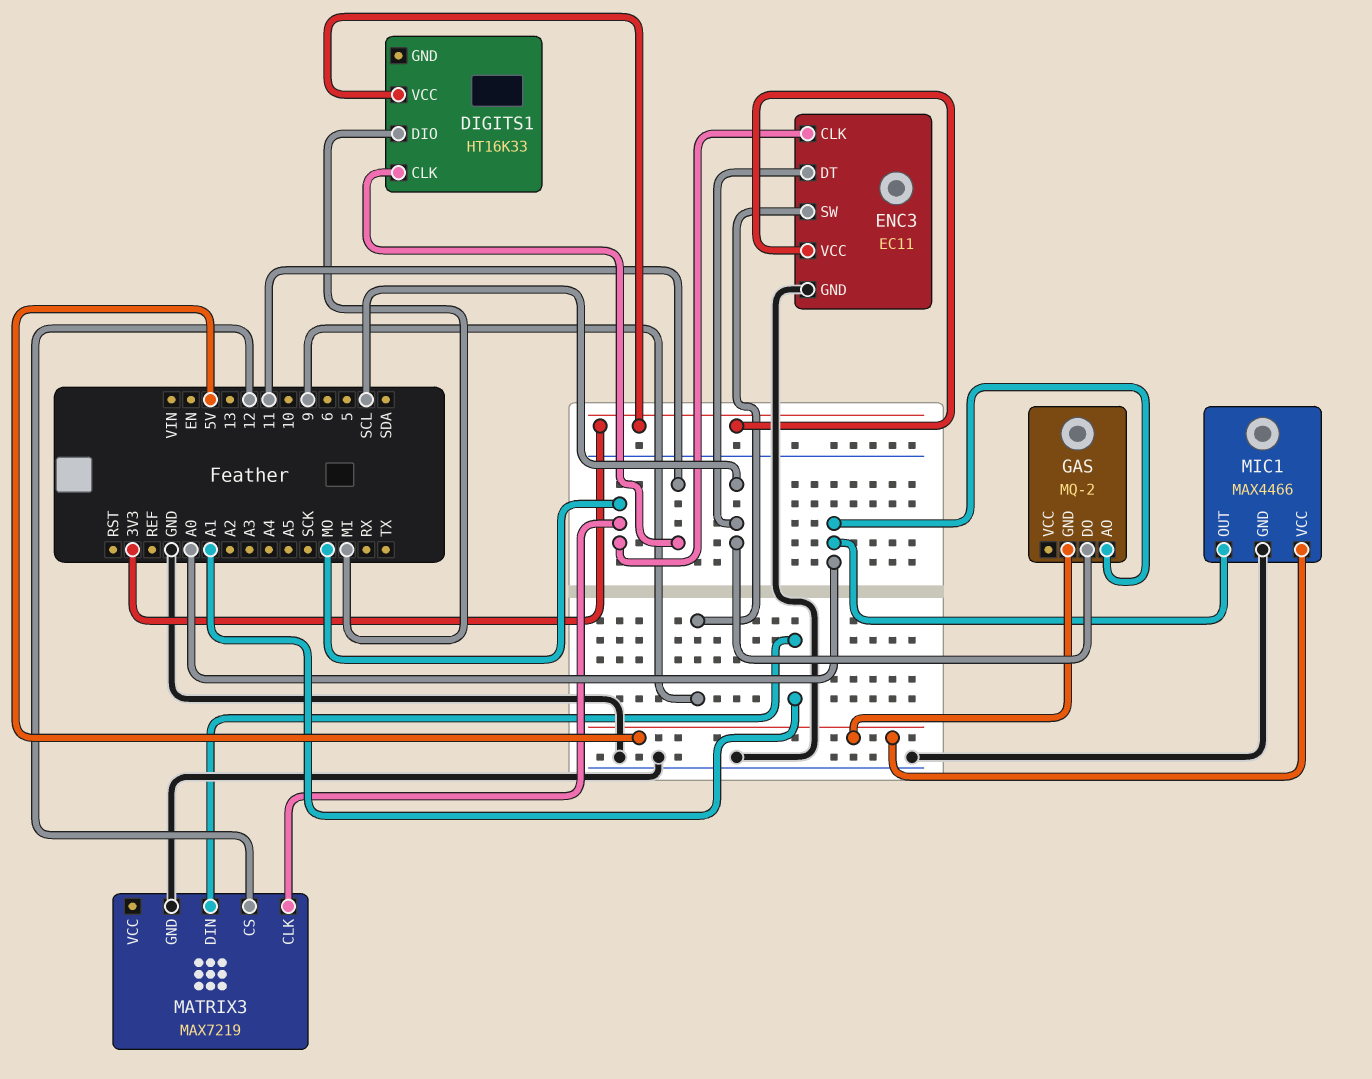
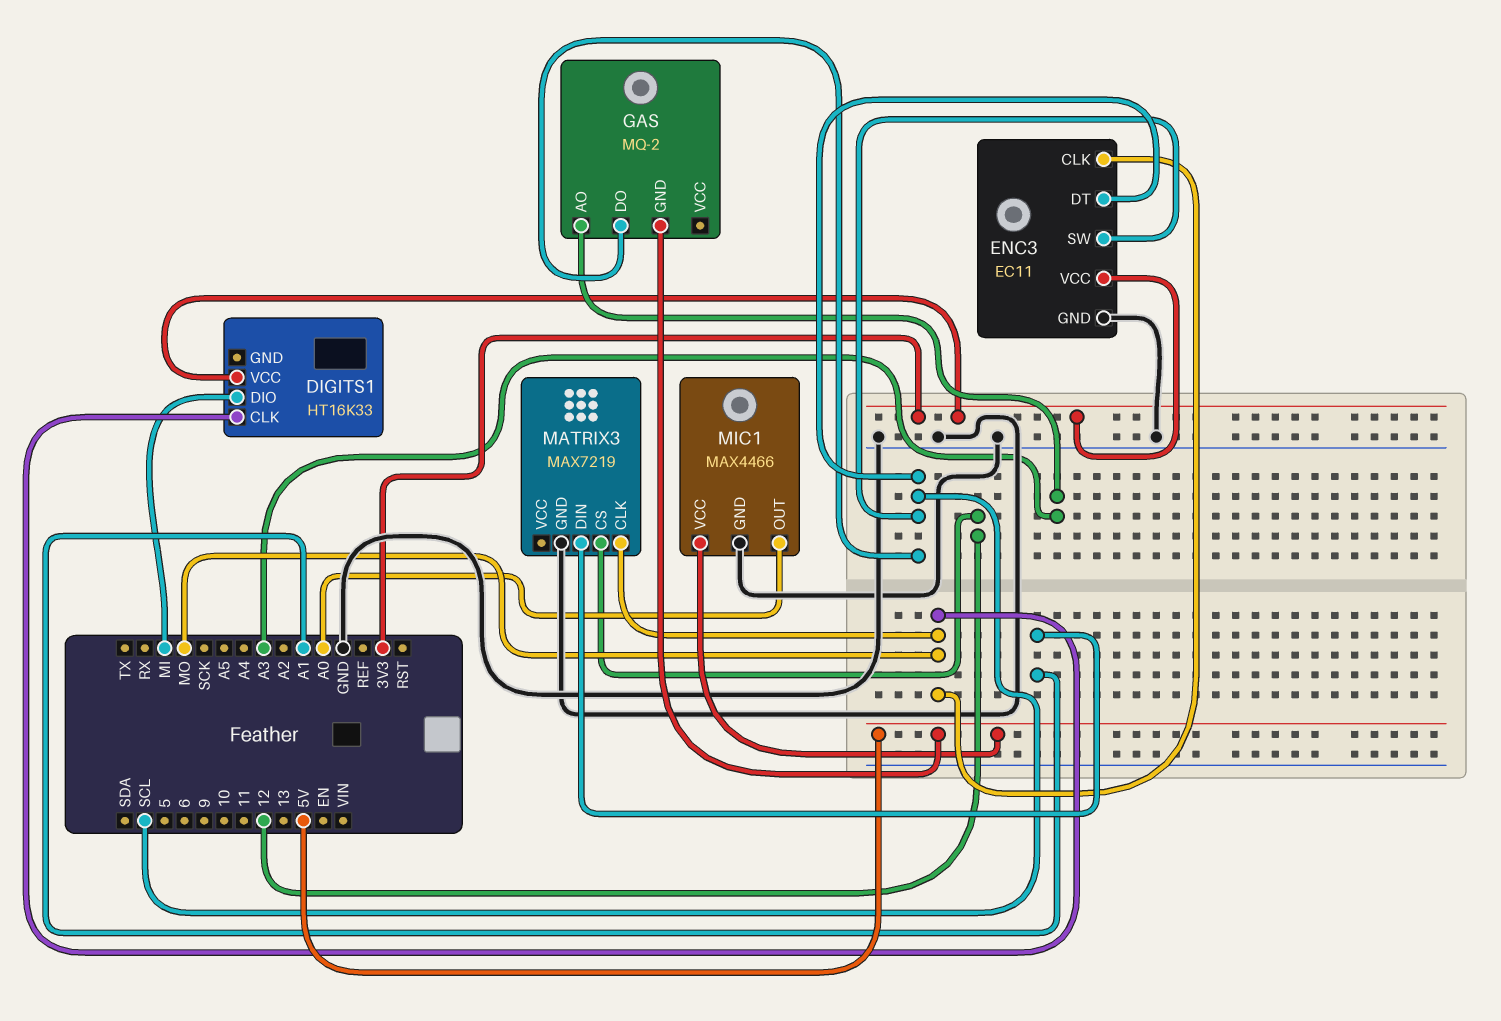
DIGITS1 pin CLK: 11 -> MO
ENC3 pin SW: 9 -> SCL
GAS pin AO: A0 -> A3

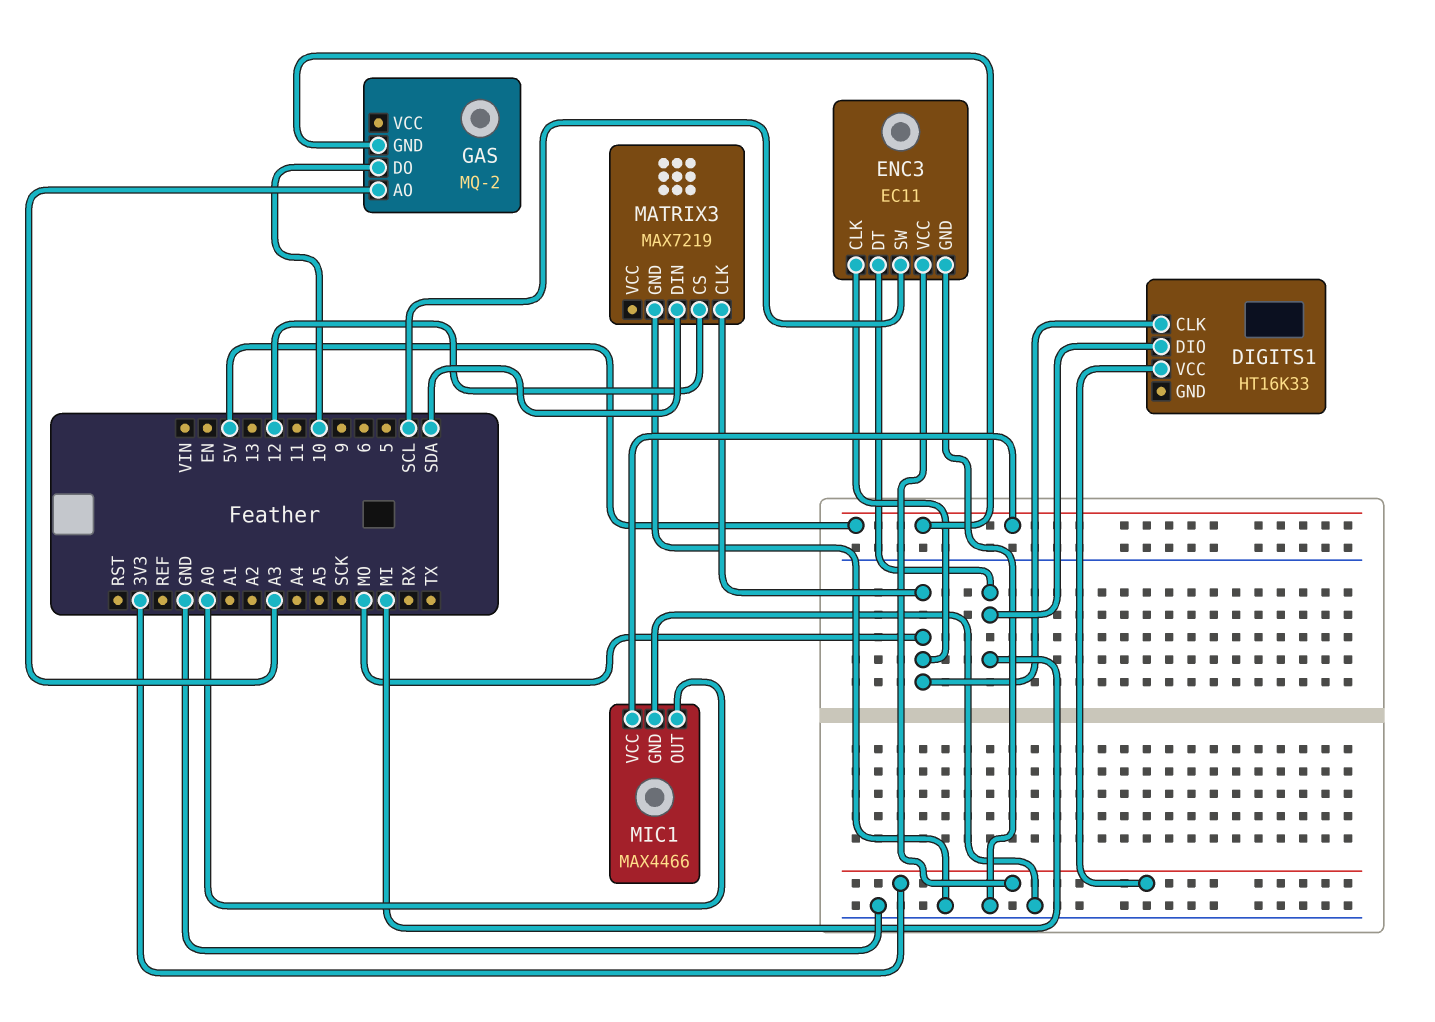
ENC3 pin DT: SCL -> MI
GAS pin DO: SCL -> 10
MATRIX3 pin DIN: A1 -> SDA

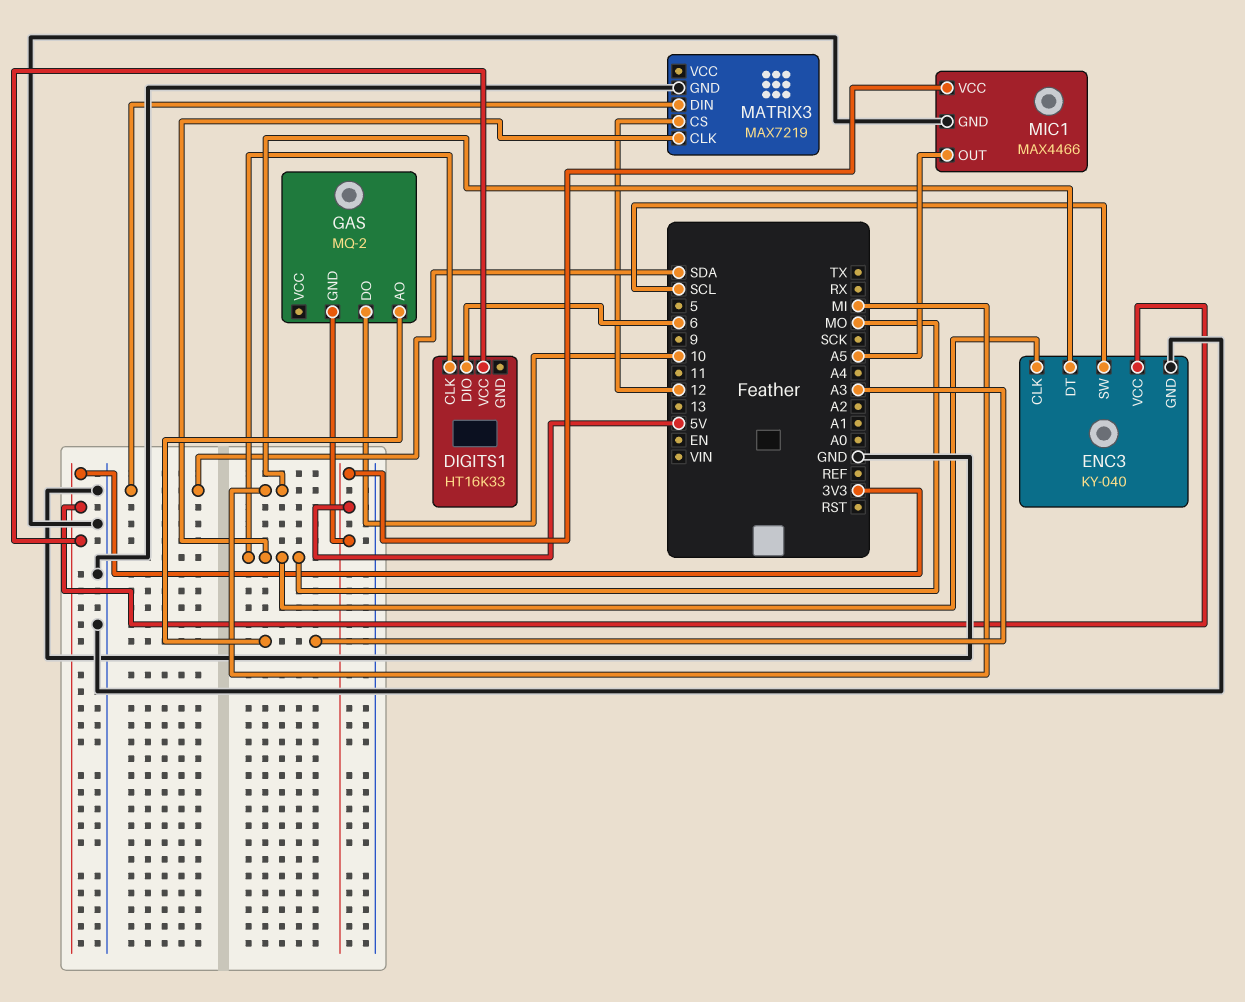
DIGITS1 pin DIO: MI -> 6
ENC3: EC11 -> KY-040
MIC1 pin OUT: A0 -> A5

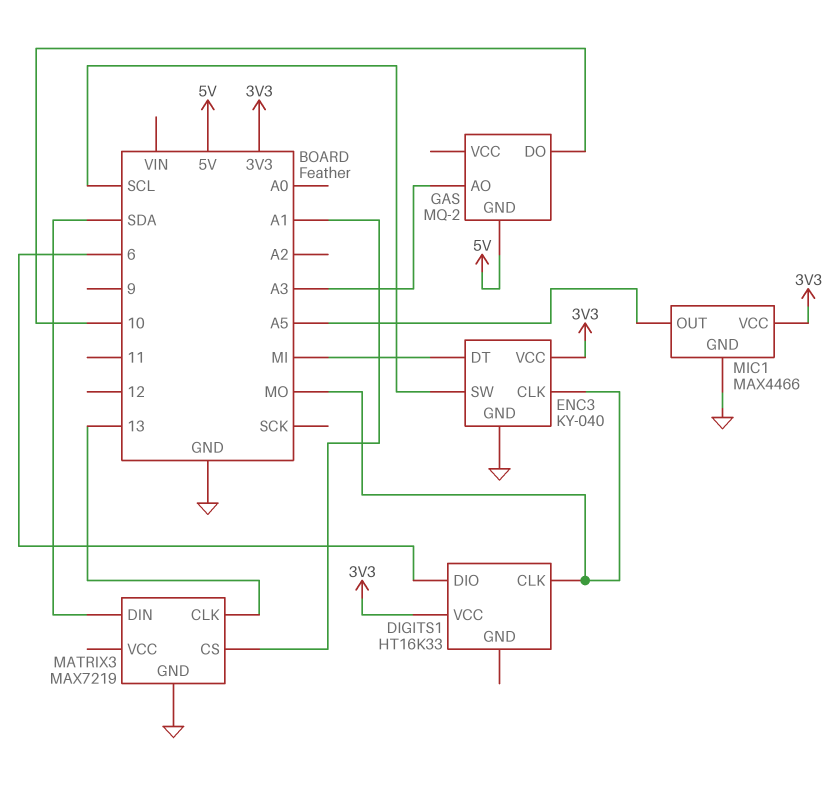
MATRIX3 pin CLK: MO -> 13
MATRIX3 pin CS: 12 -> A1
MIC1 pin VCC: 5V -> 3V3

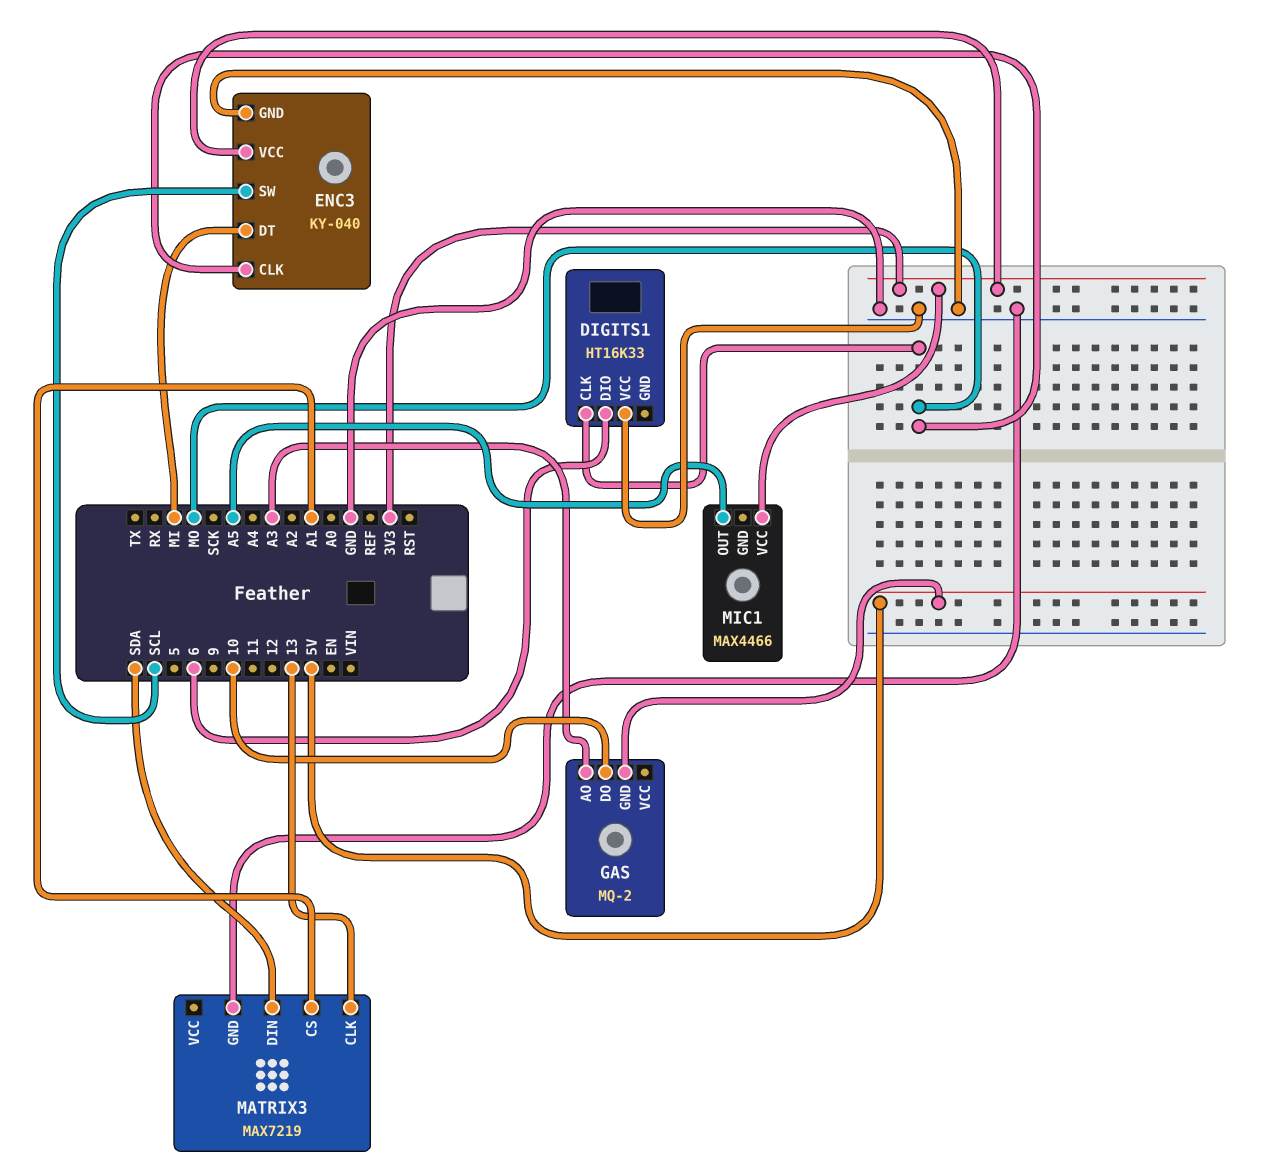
DIGITS1 pin VCC: 3V3 -> GND
MIC1 pin GND: GND -> none

